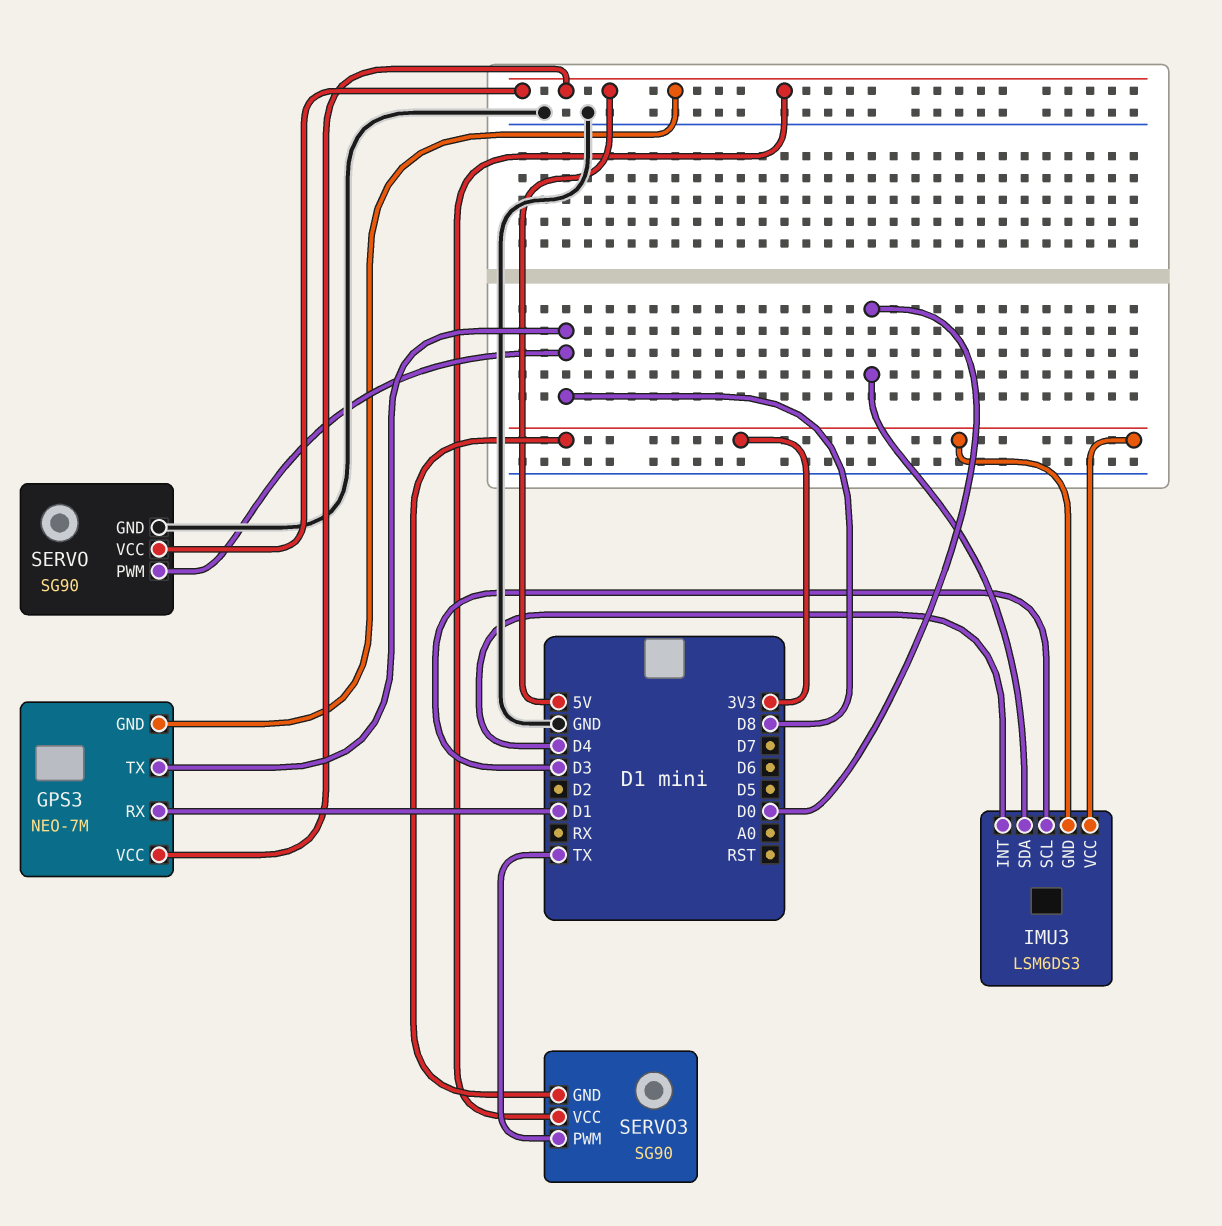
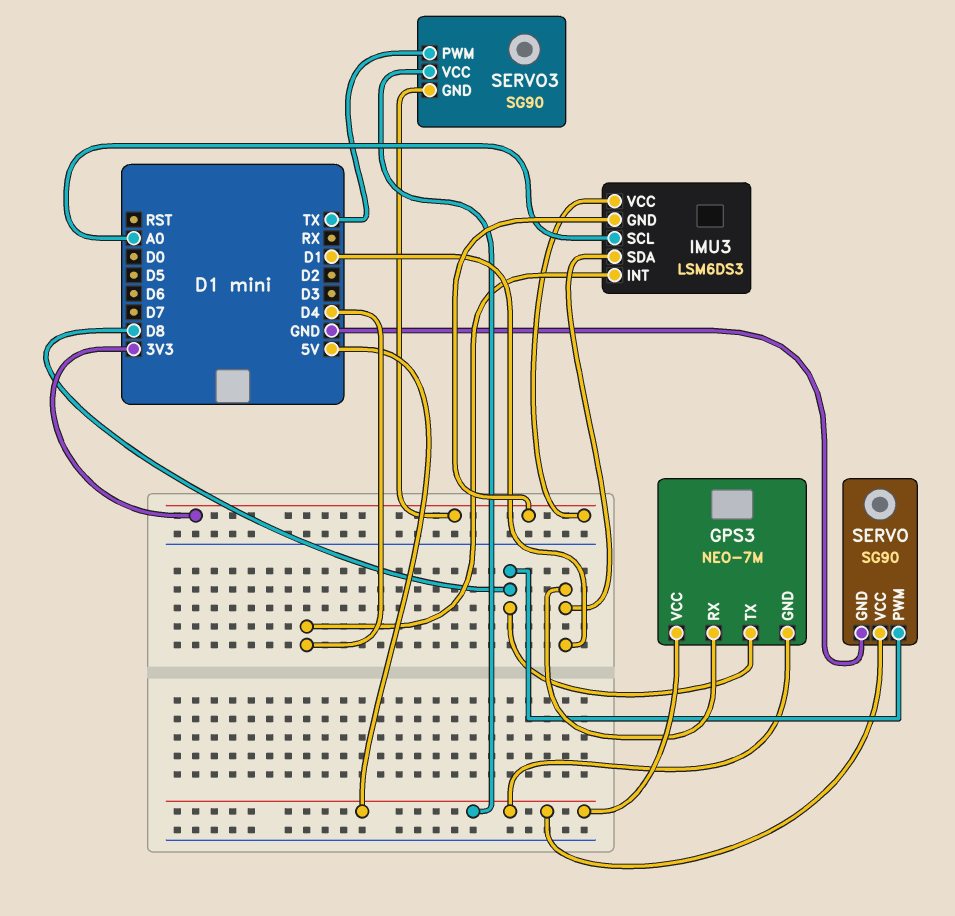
IMU3 pin SCL: D3 -> A0
IMU3 pin SDA: D0 -> D1

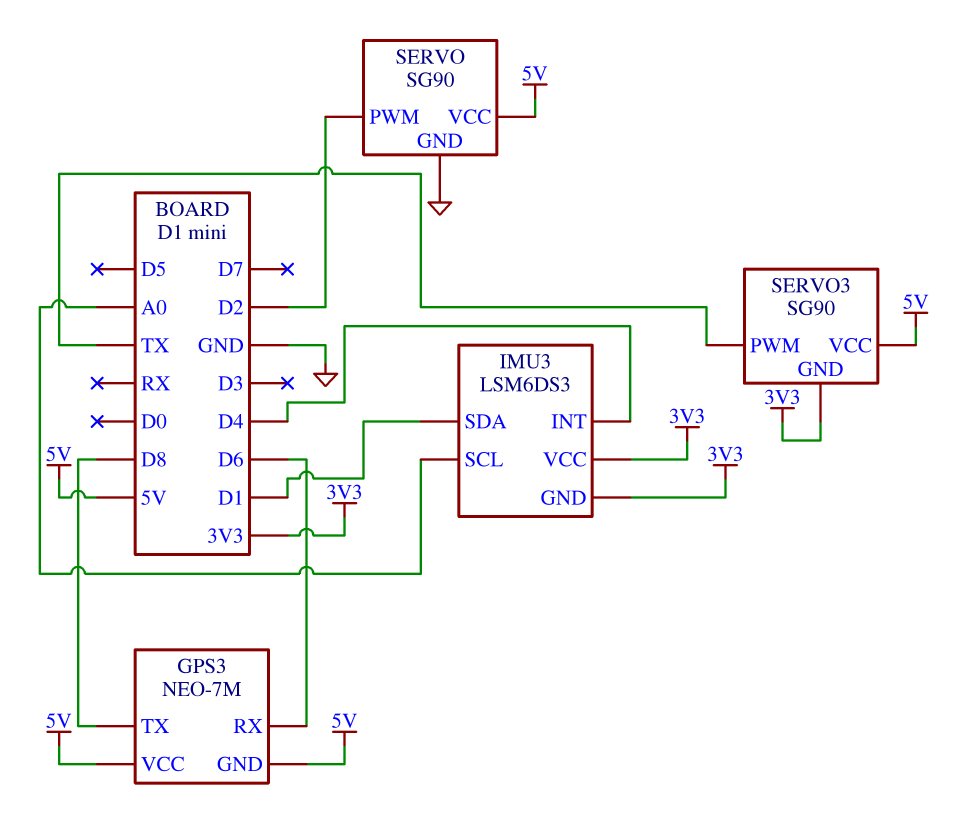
GPS3 pin RX: D1 -> D6
SERVO pin PWM: D8 -> D2

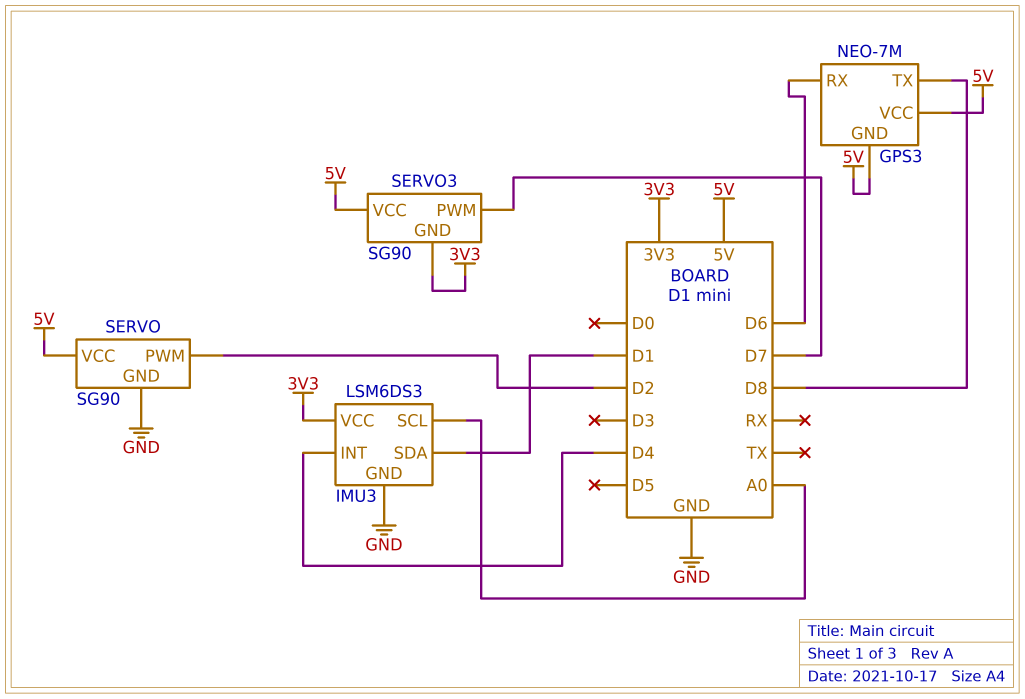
IMU3 pin GND: 3V3 -> GND
SERVO3 pin PWM: TX -> D7

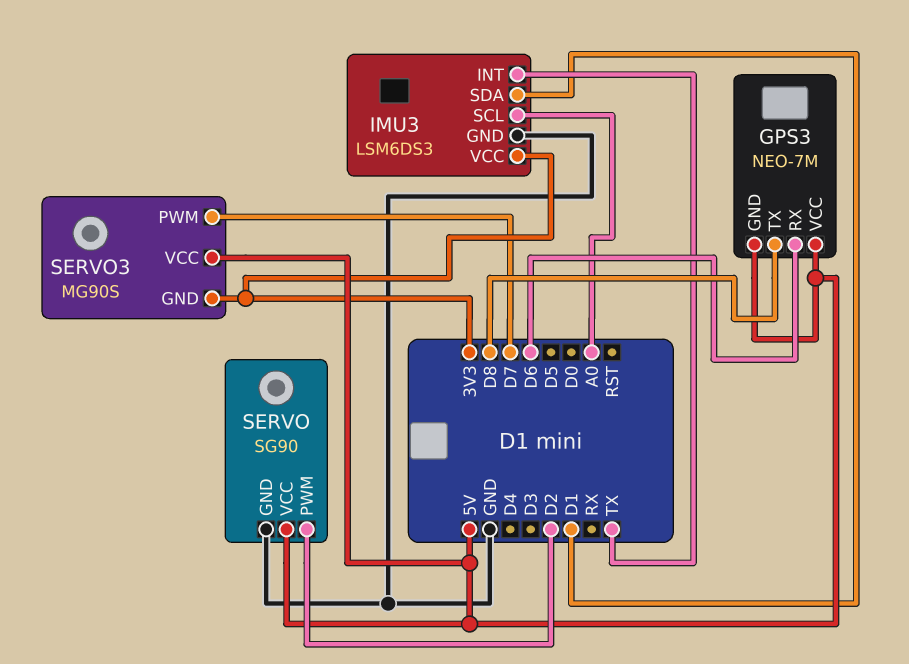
IMU3 pin INT: D4 -> TX
SERVO3: SG90 -> MG90S

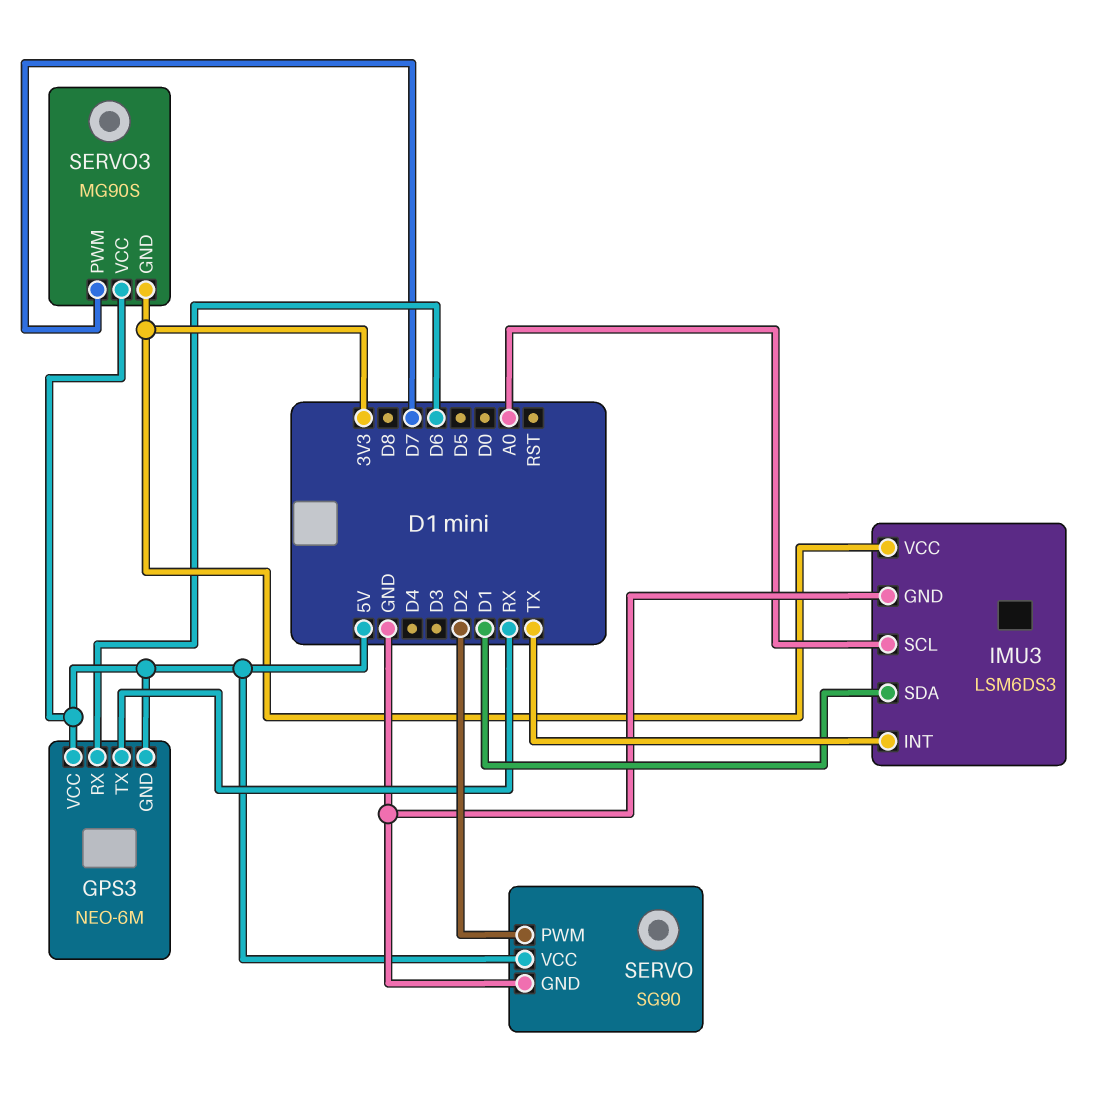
GPS3: NEO-7M -> NEO-6M
GPS3 pin TX: D8 -> RX

